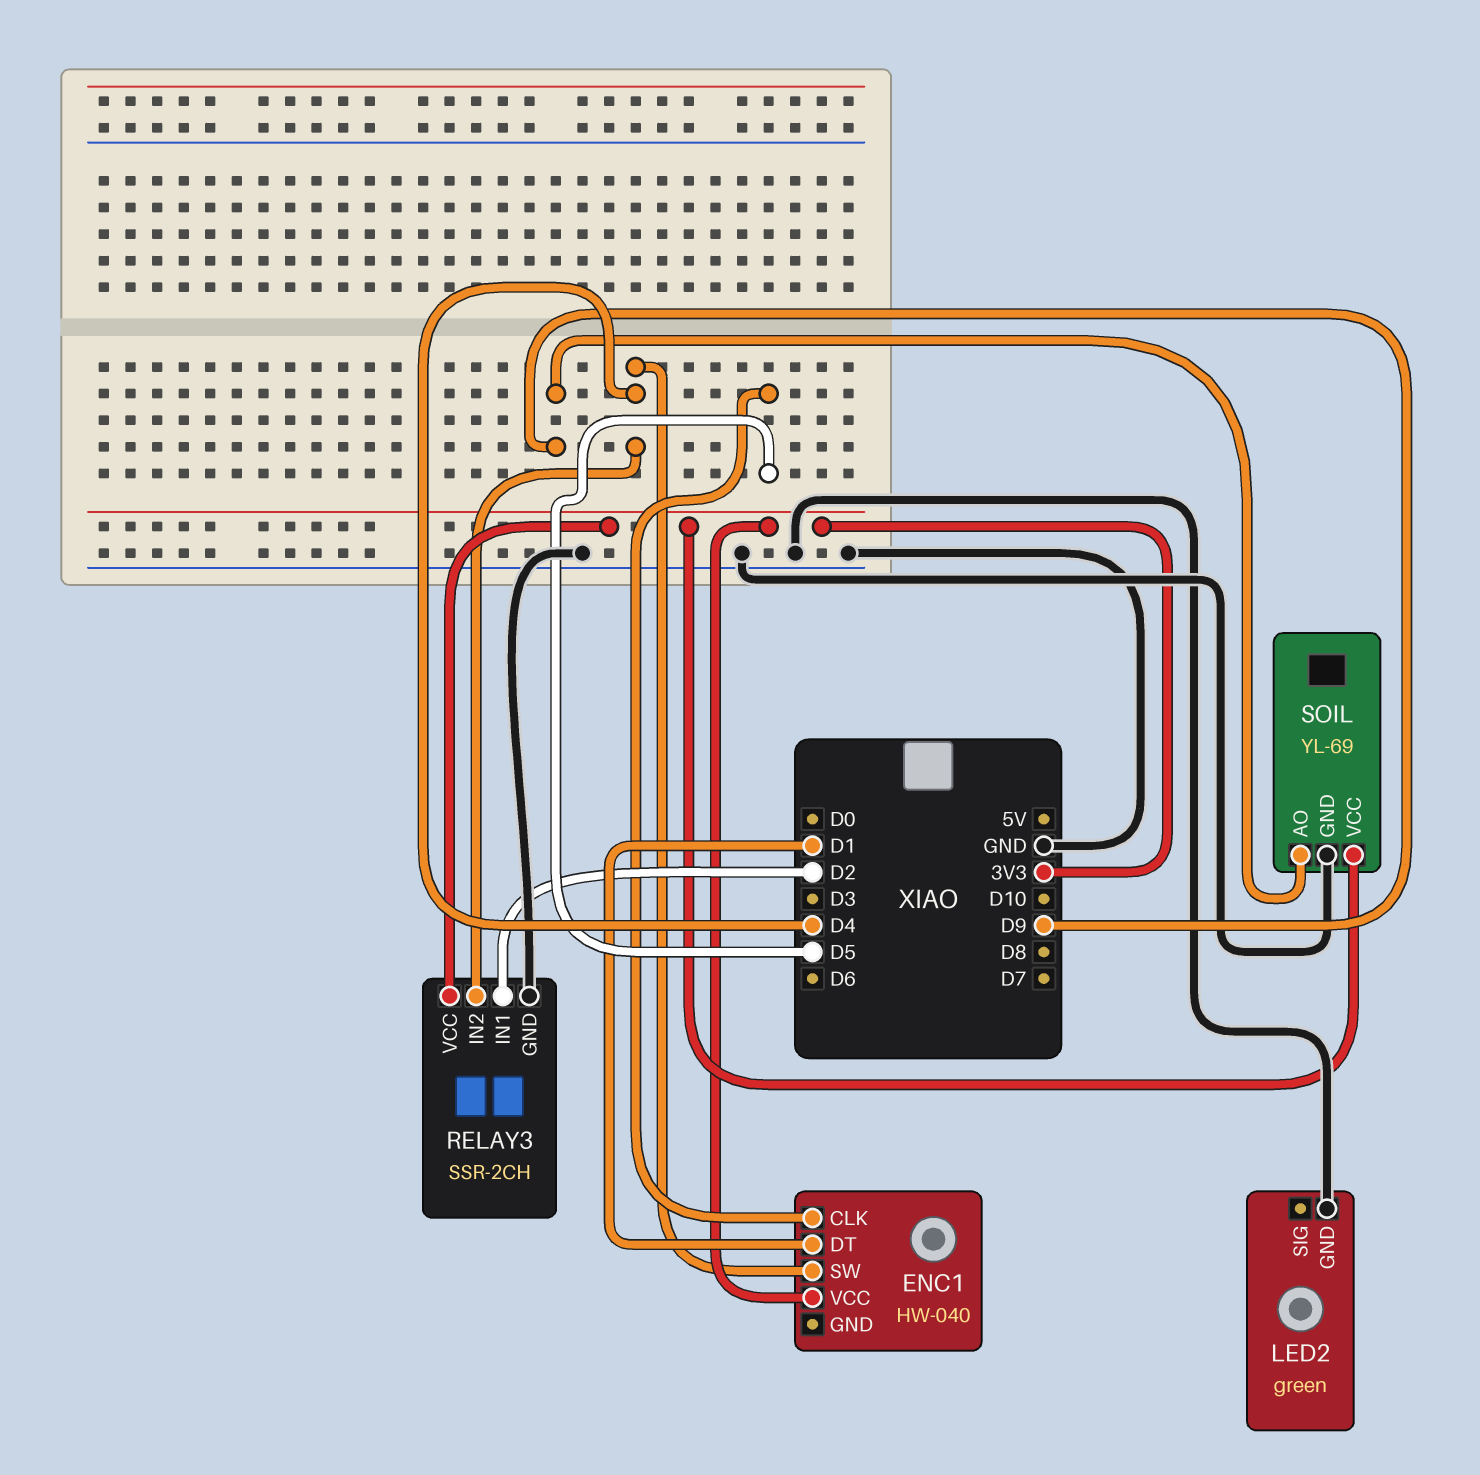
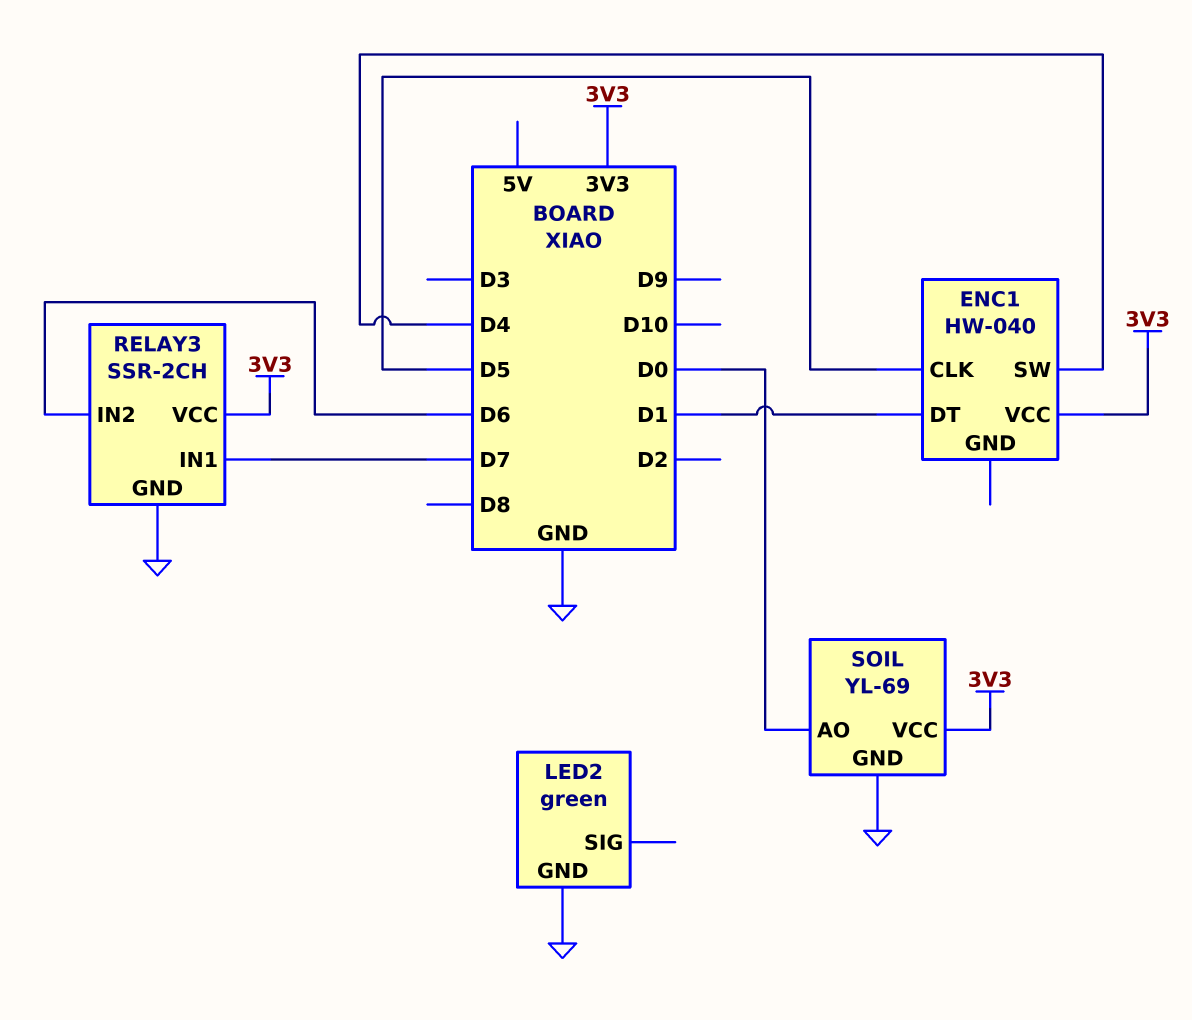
RELAY3 pin IN1: D2 -> D7
RELAY3 pin IN2: D4 -> D6
SOIL pin AO: D9 -> D0

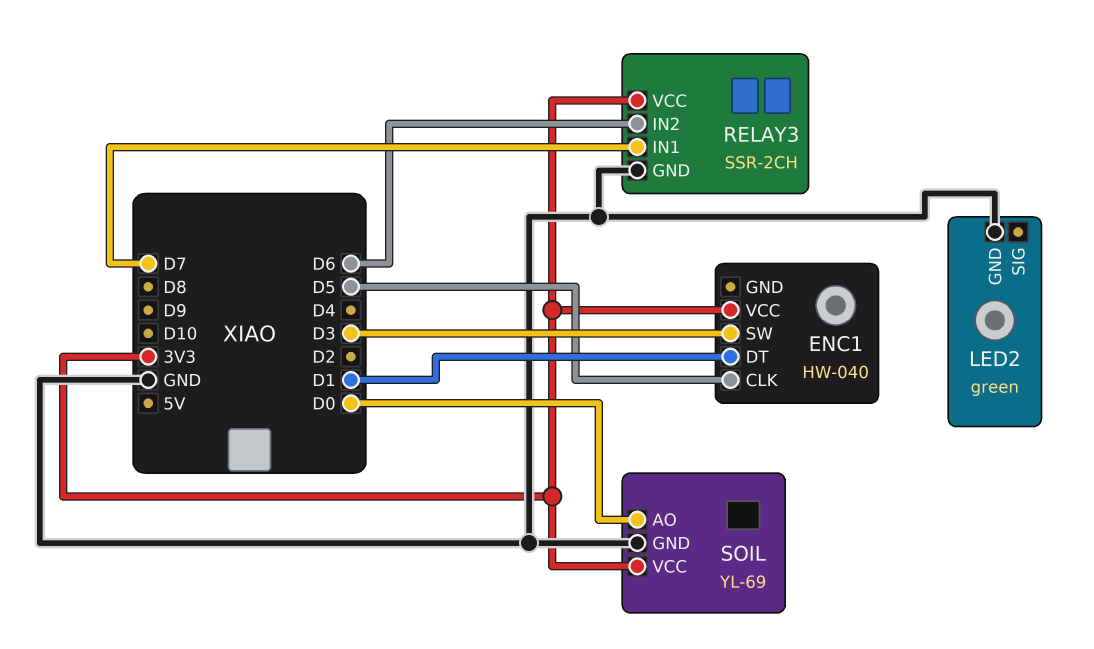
ENC1 pin SW: D4 -> D3

